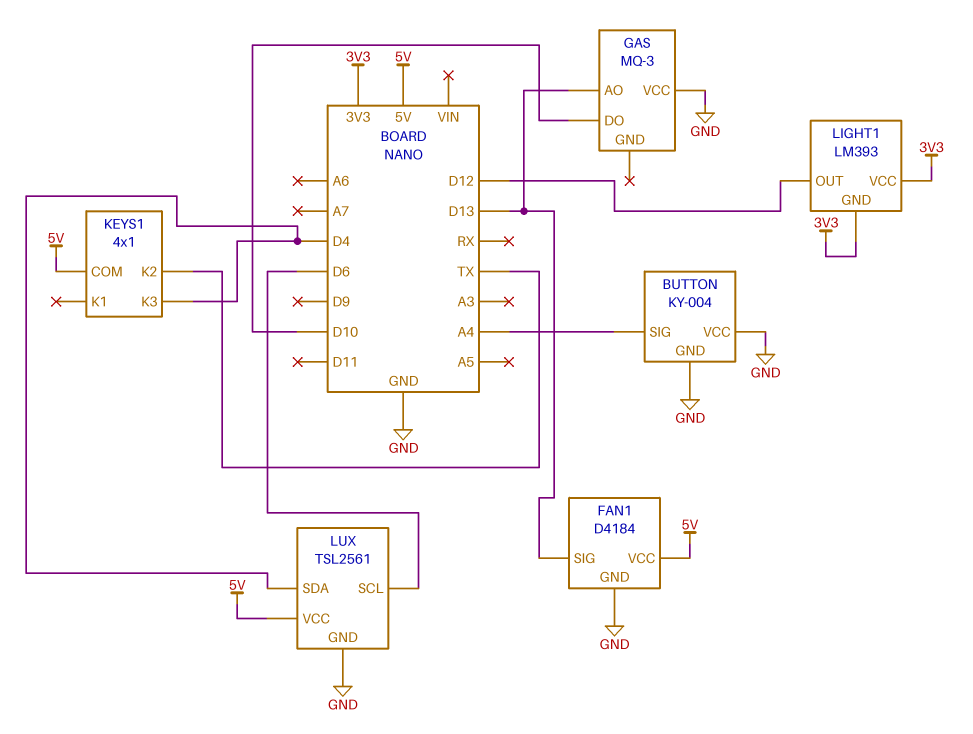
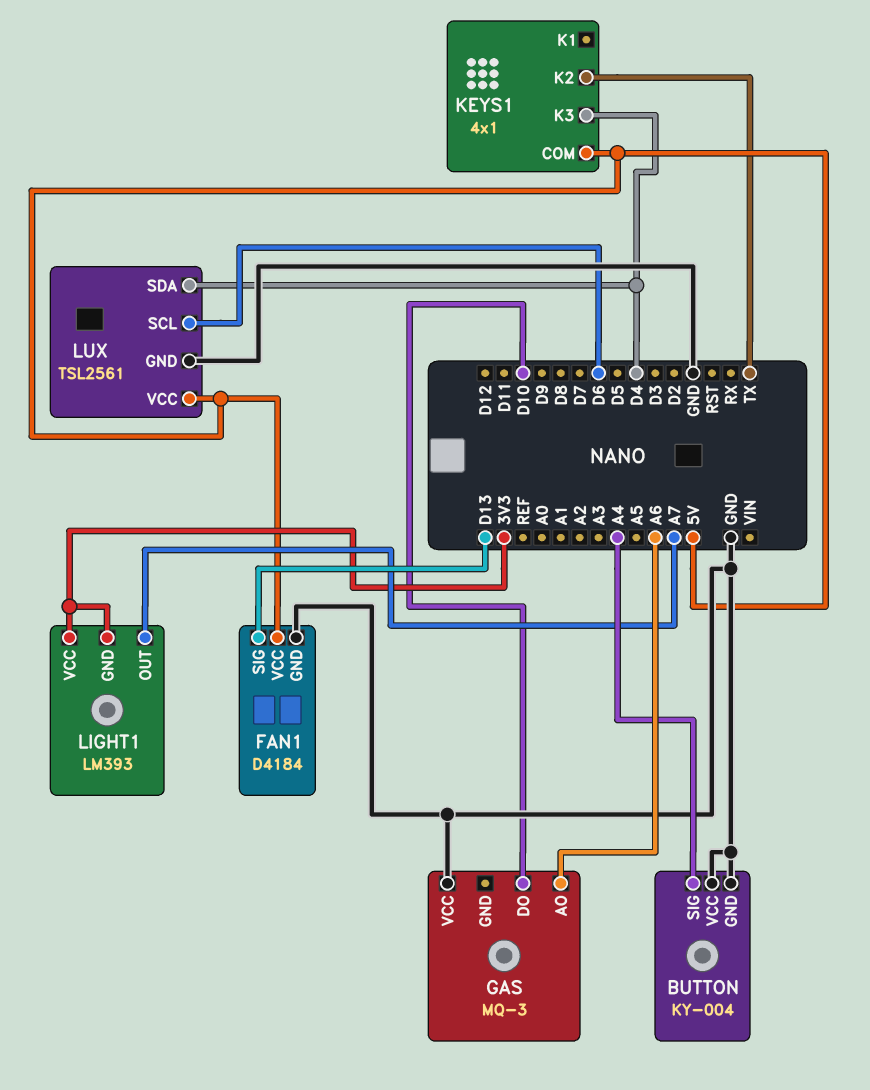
GAS pin AO: D13 -> A6
LIGHT1 pin OUT: D12 -> A7

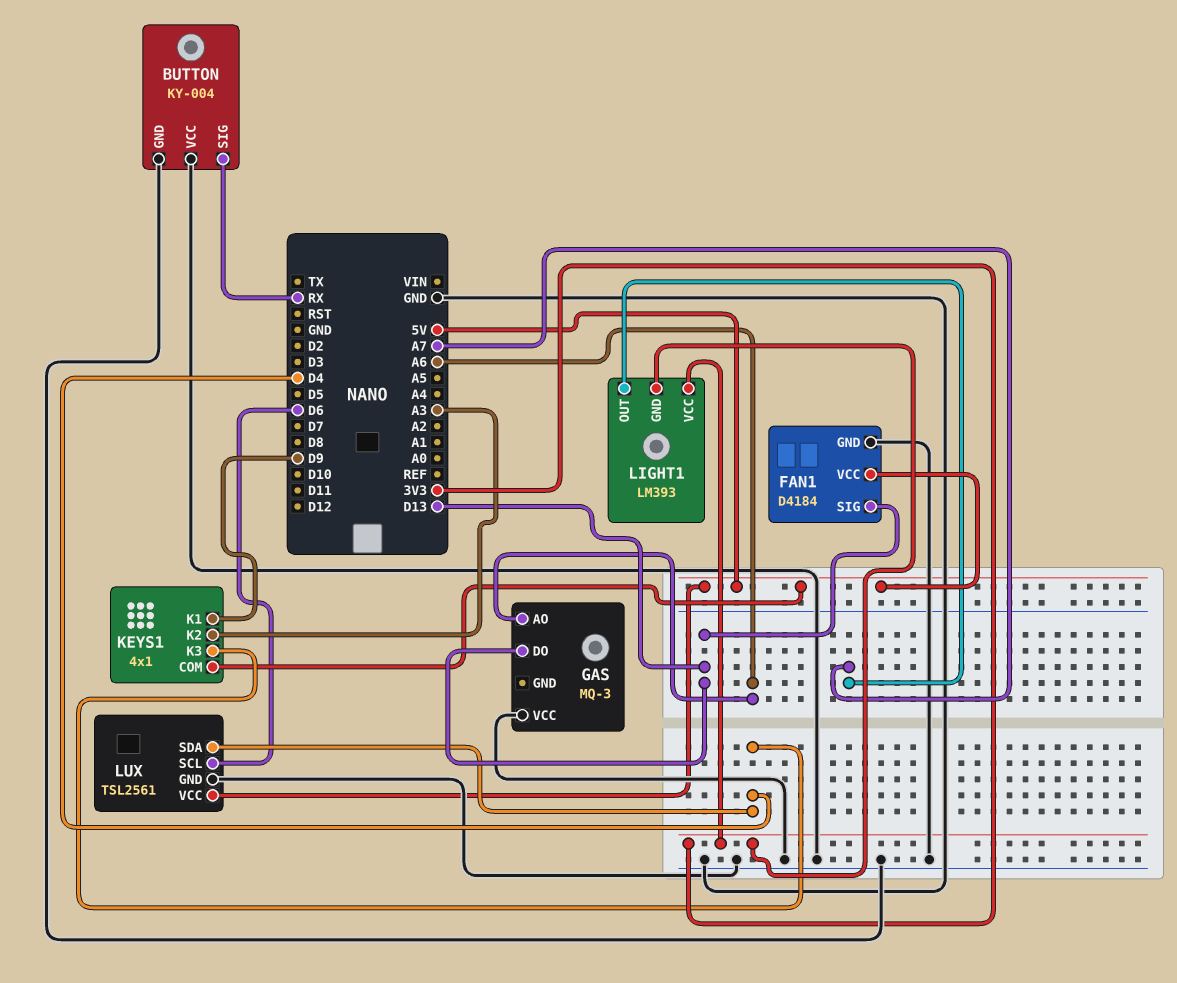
BUTTON pin SIG: A4 -> RX
GAS pin DO: D10 -> D13
KEYS1 pin K1: none -> D9
KEYS1 pin K2: TX -> A3

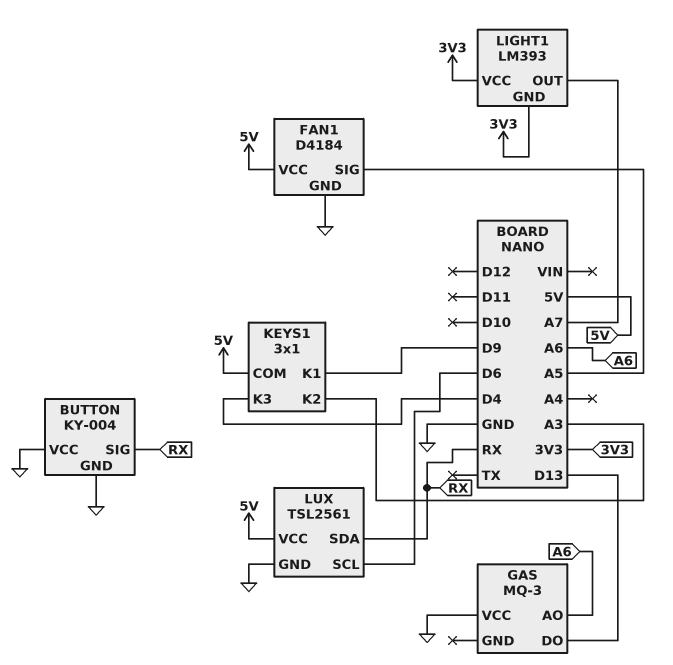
FAN1 pin SIG: D13 -> A5
KEYS1: 4x1 -> 3x1
LUX pin SDA: D4 -> RX

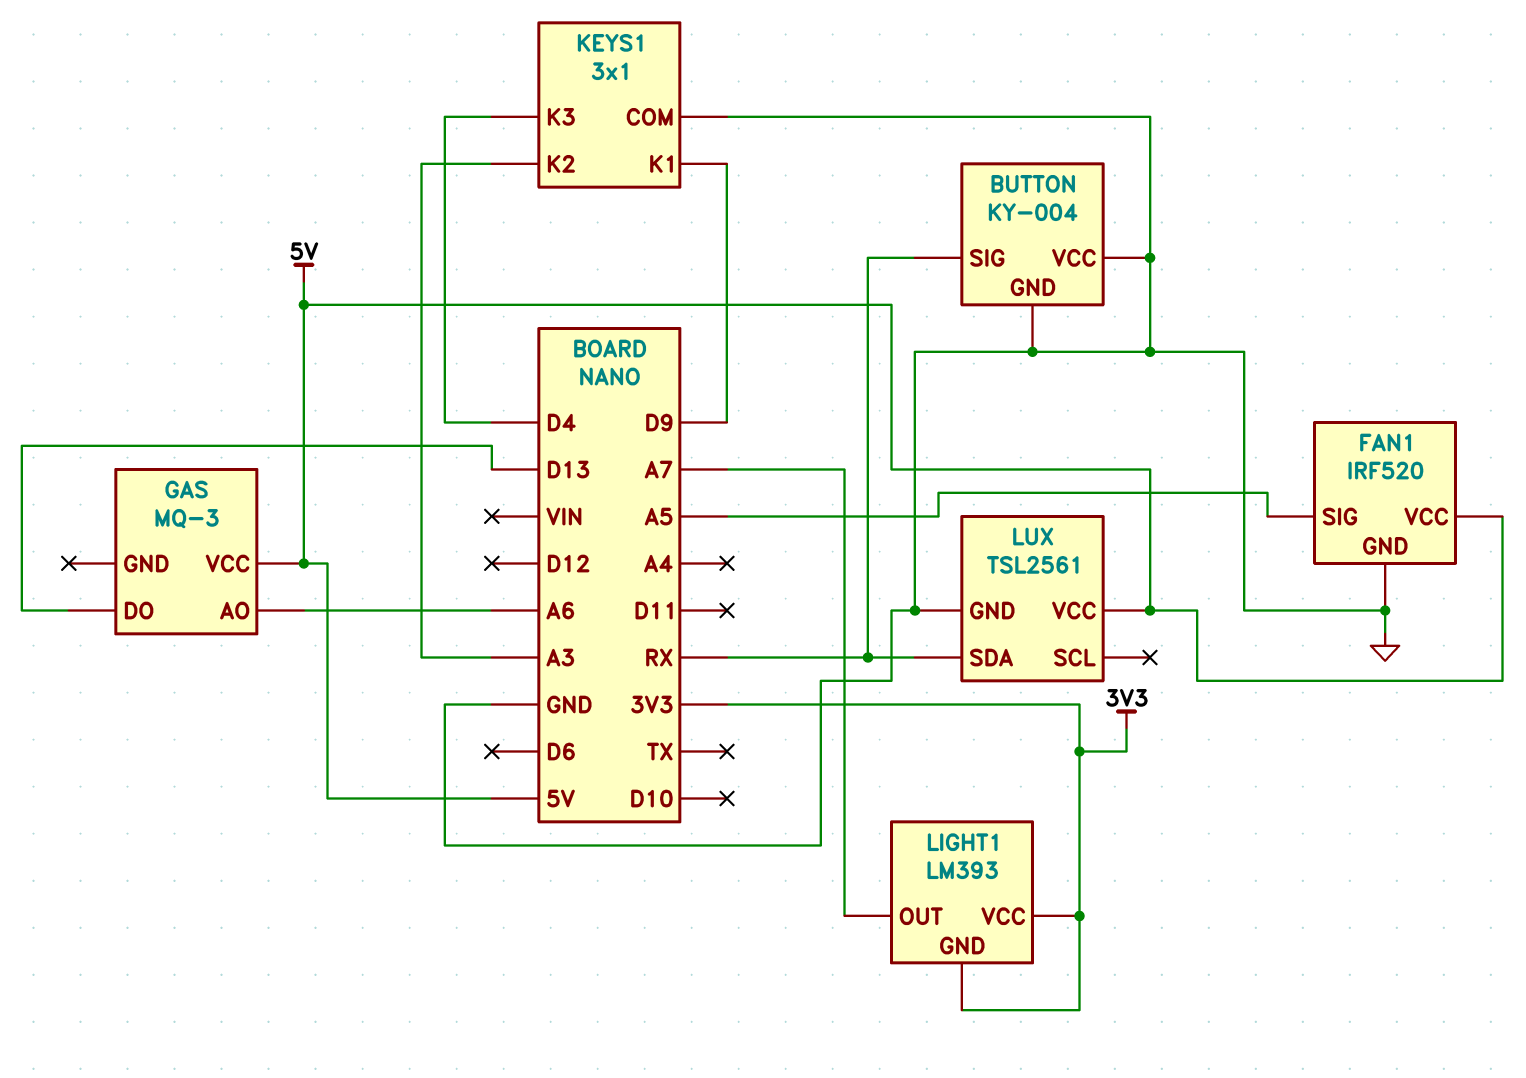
FAN1: D4184 -> IRF520
GAS pin VCC: GND -> 5V
KEYS1 pin COM: 5V -> GND
LUX pin SCL: D6 -> none

